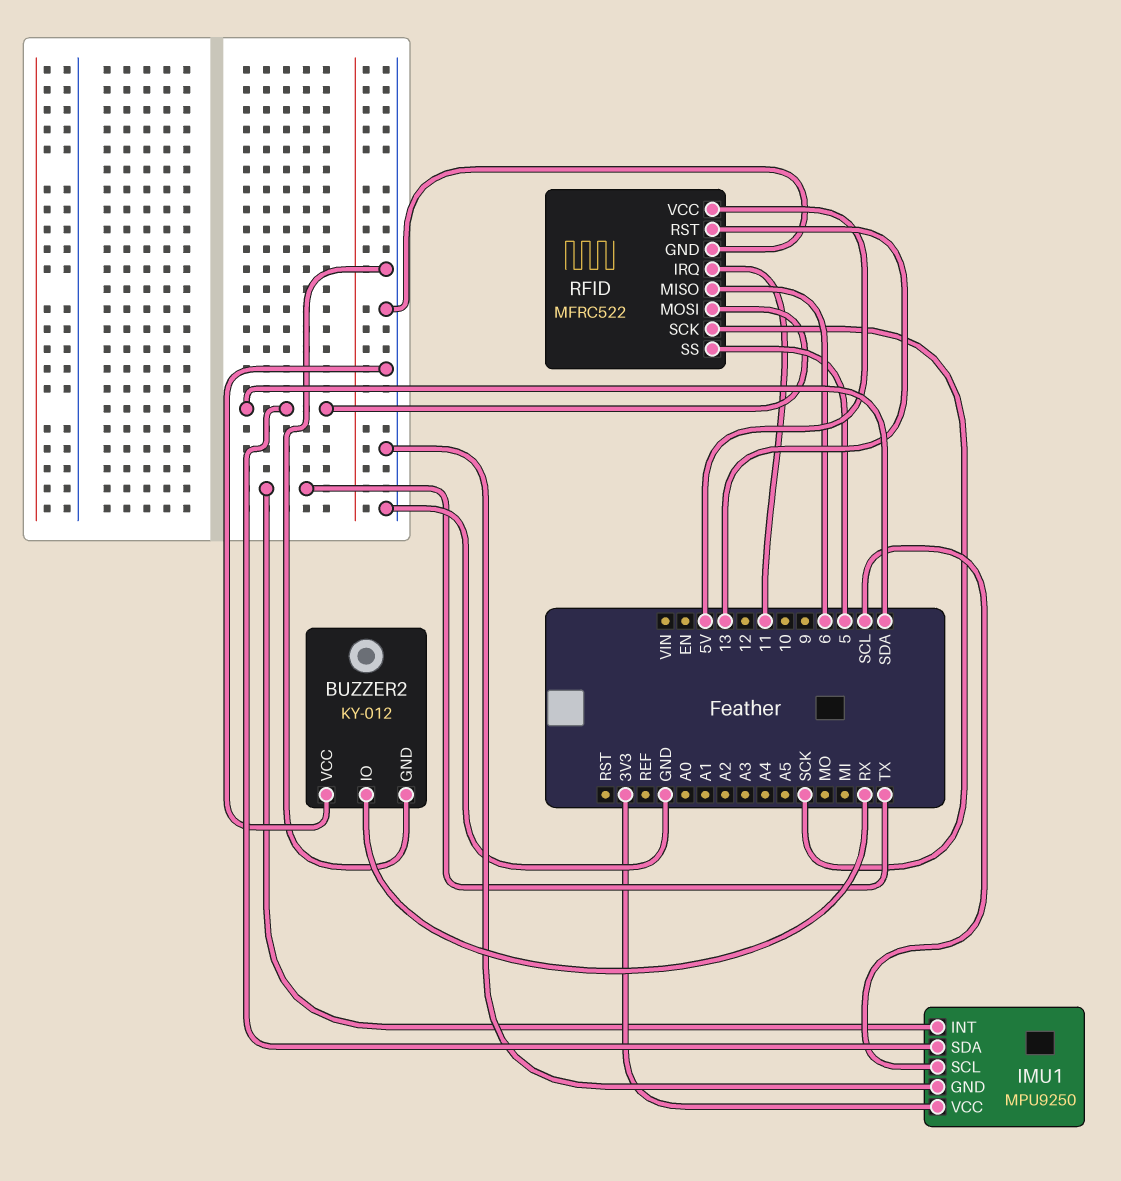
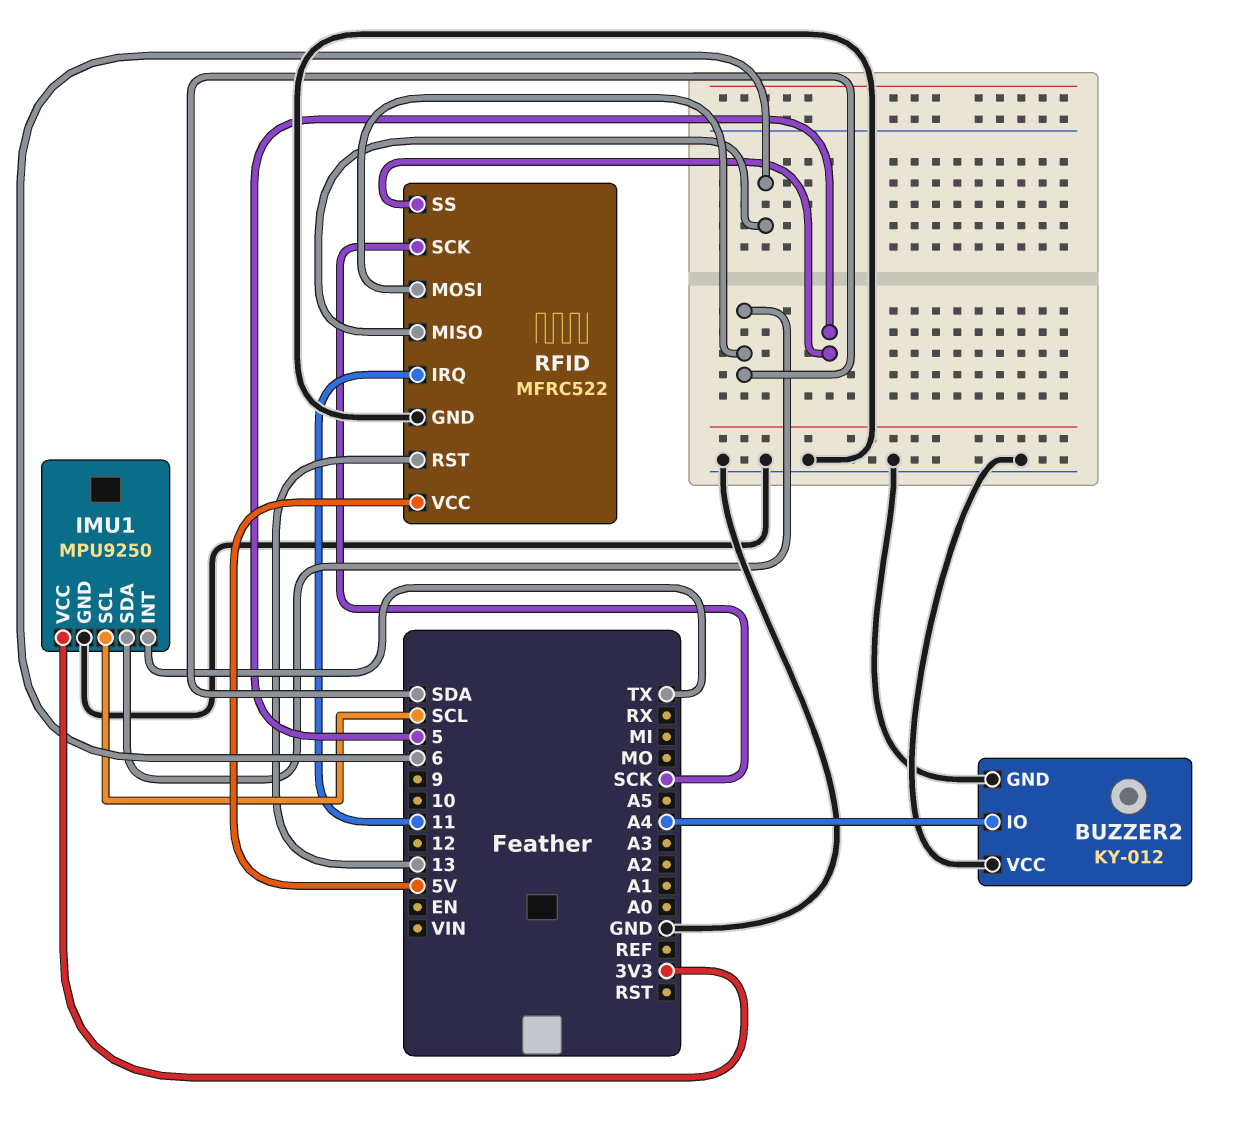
BUZZER2 pin IO: RX -> A4

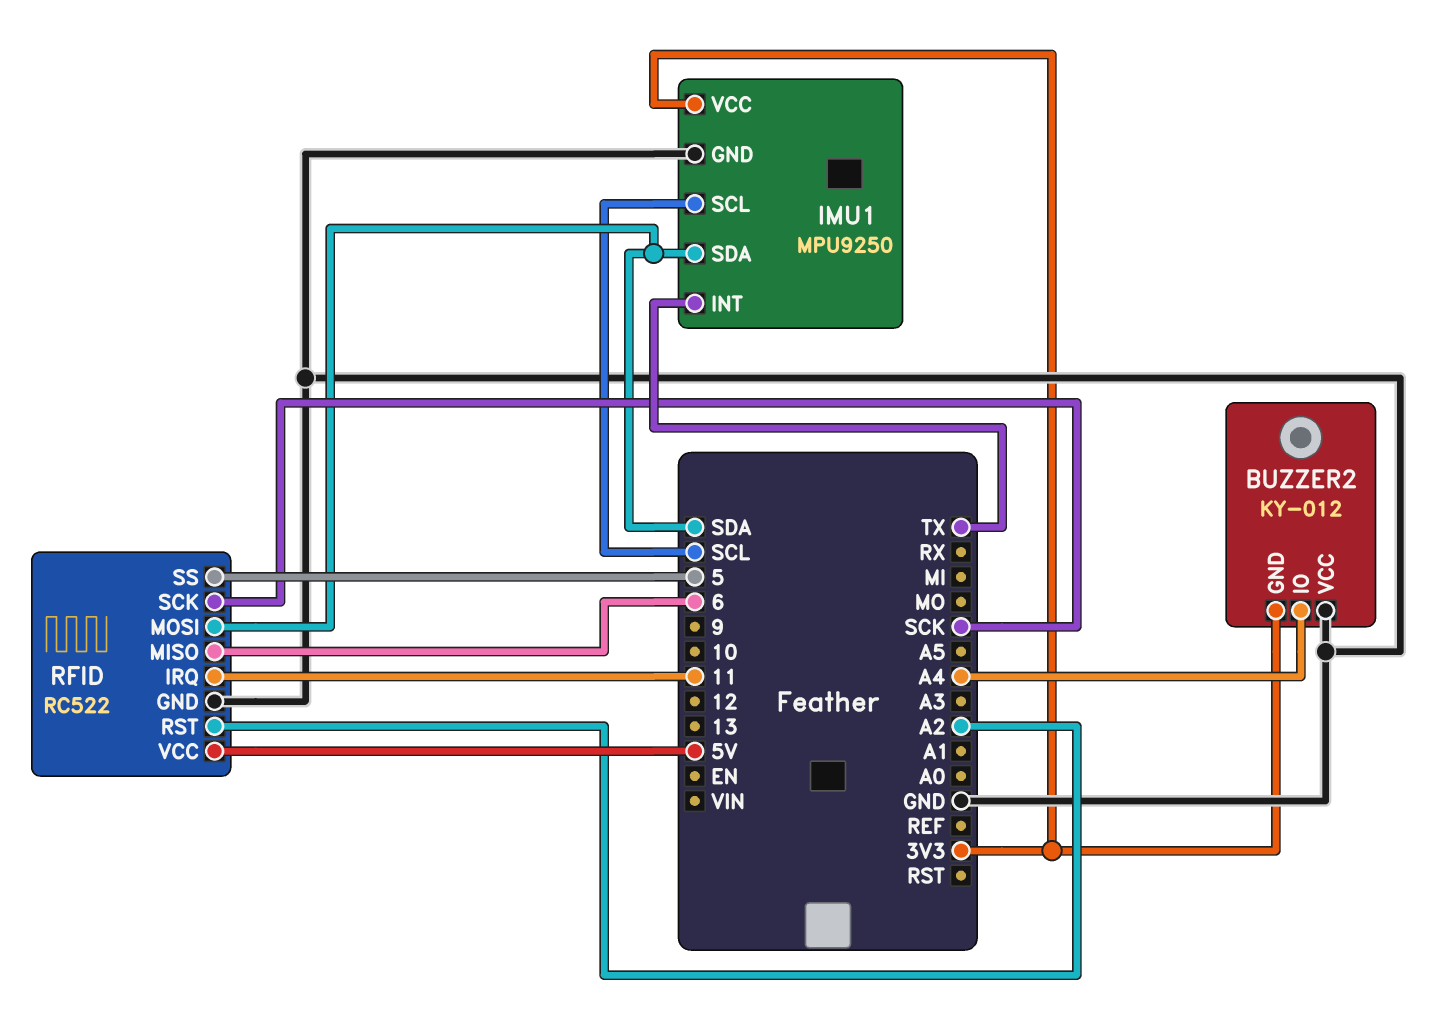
BUZZER2 pin GND: GND -> 3V3
RFID: MFRC522 -> RC522
RFID pin RST: 13 -> A2

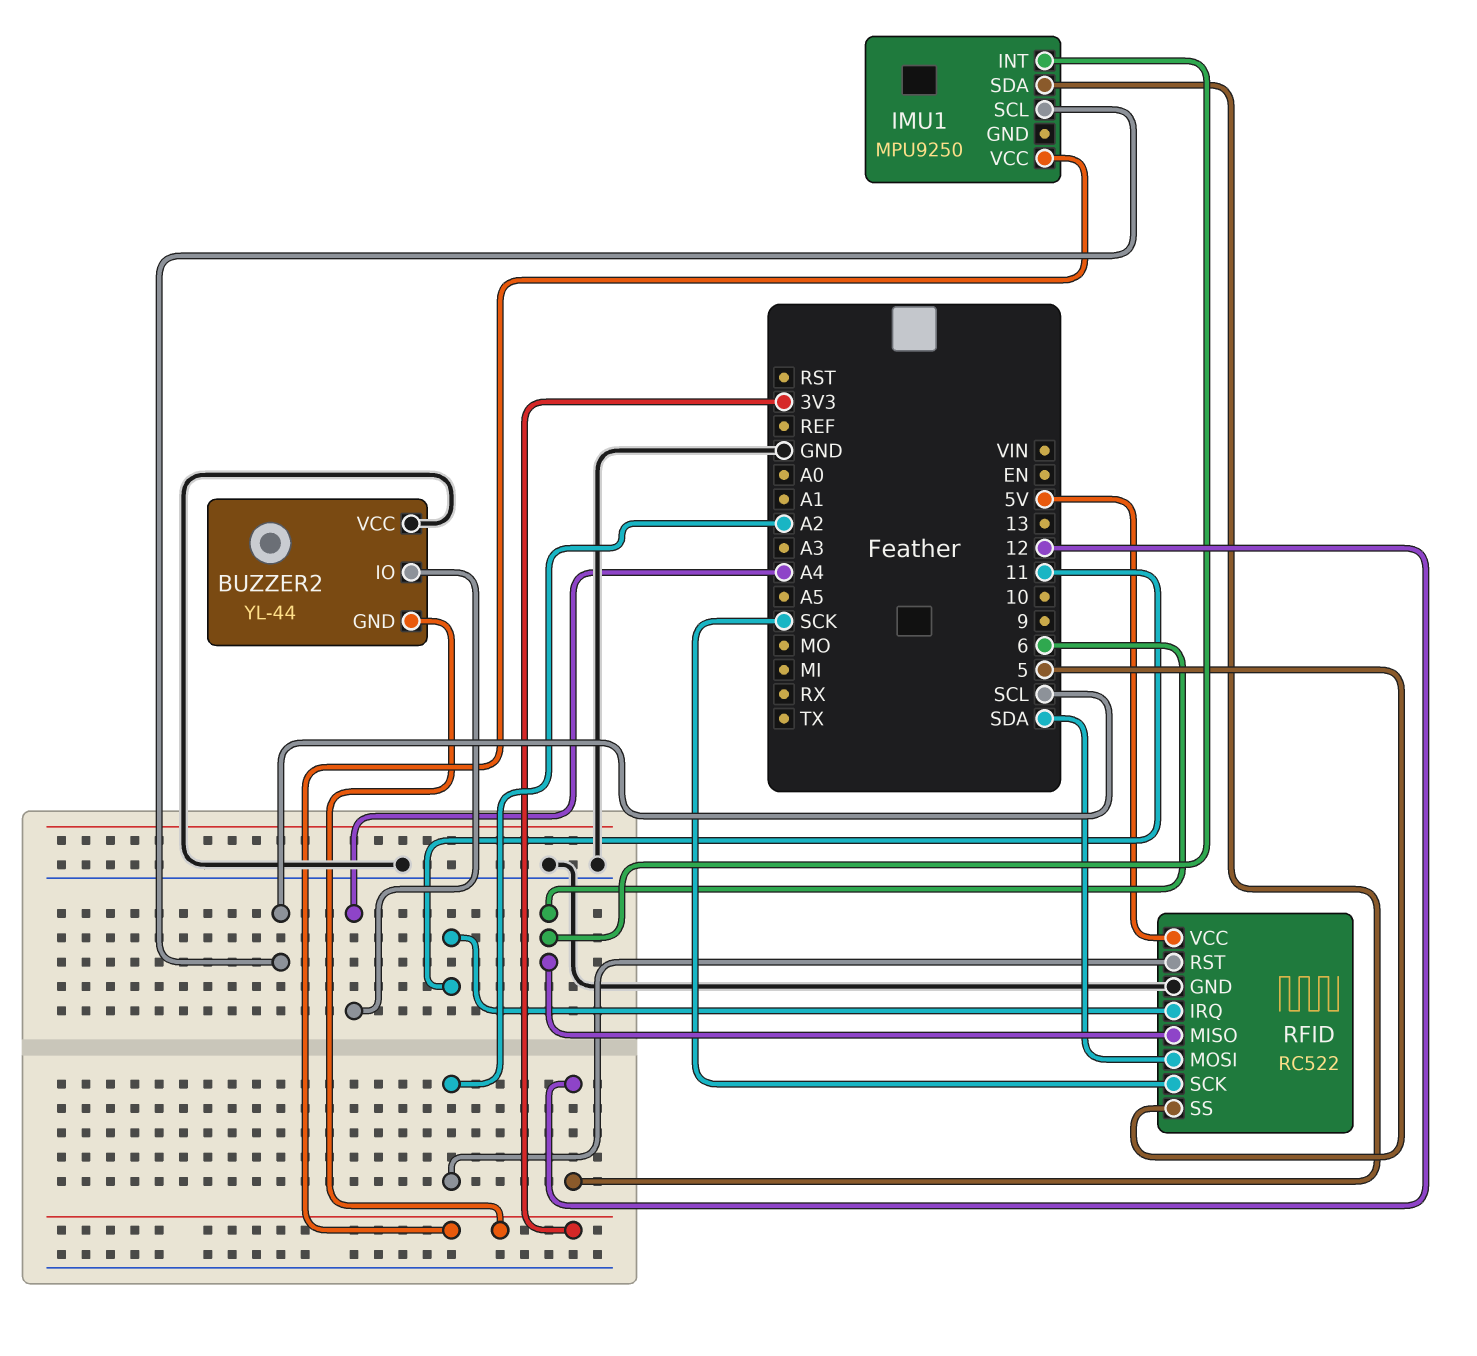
BUZZER2: KY-012 -> YL-44
IMU1 pin GND: GND -> none
IMU1 pin INT: TX -> 6
IMU1 pin SDA: SDA -> 12

